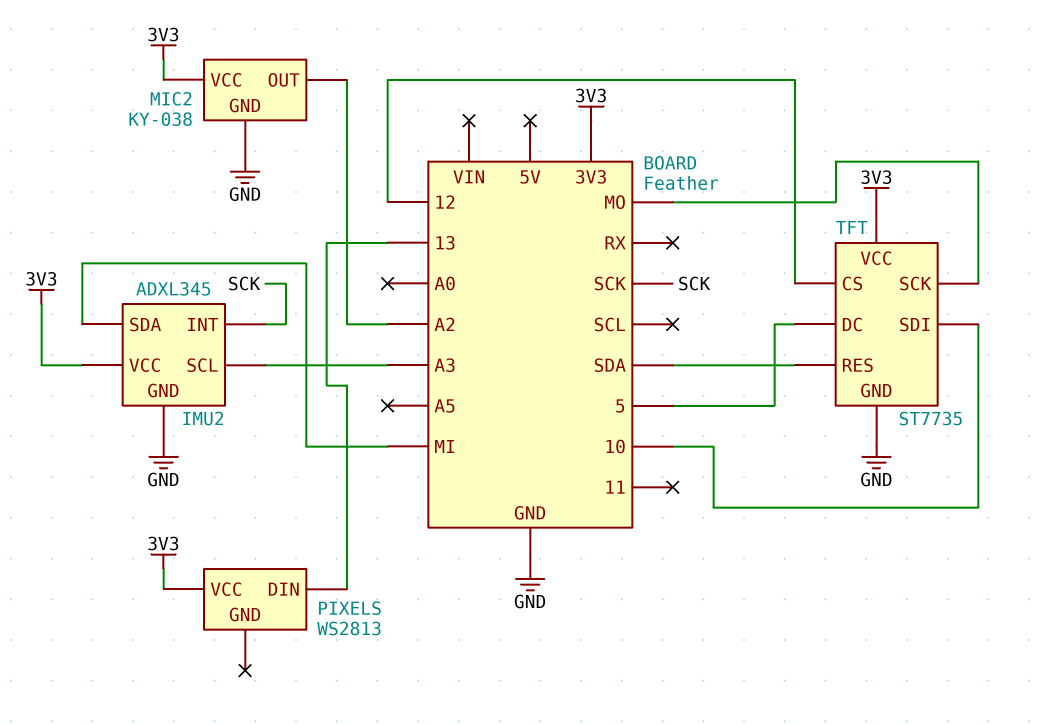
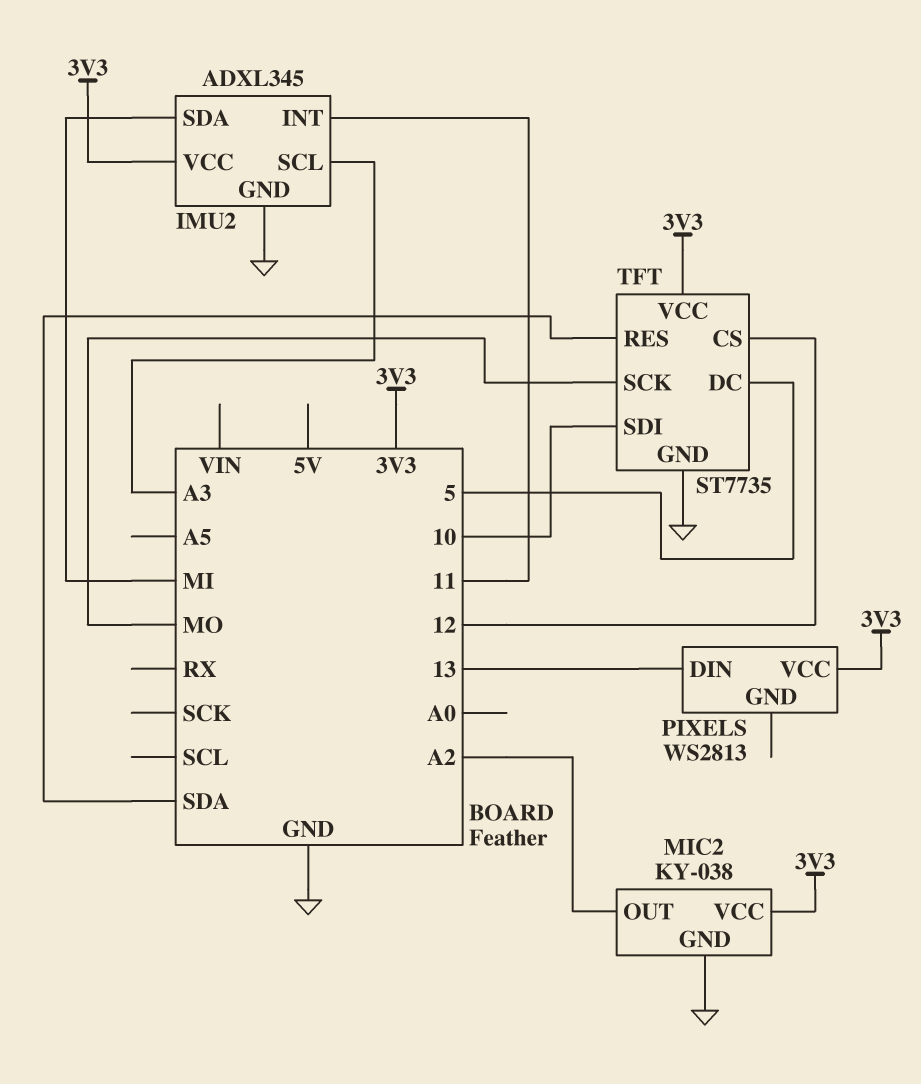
IMU2 pin INT: SCK -> 11

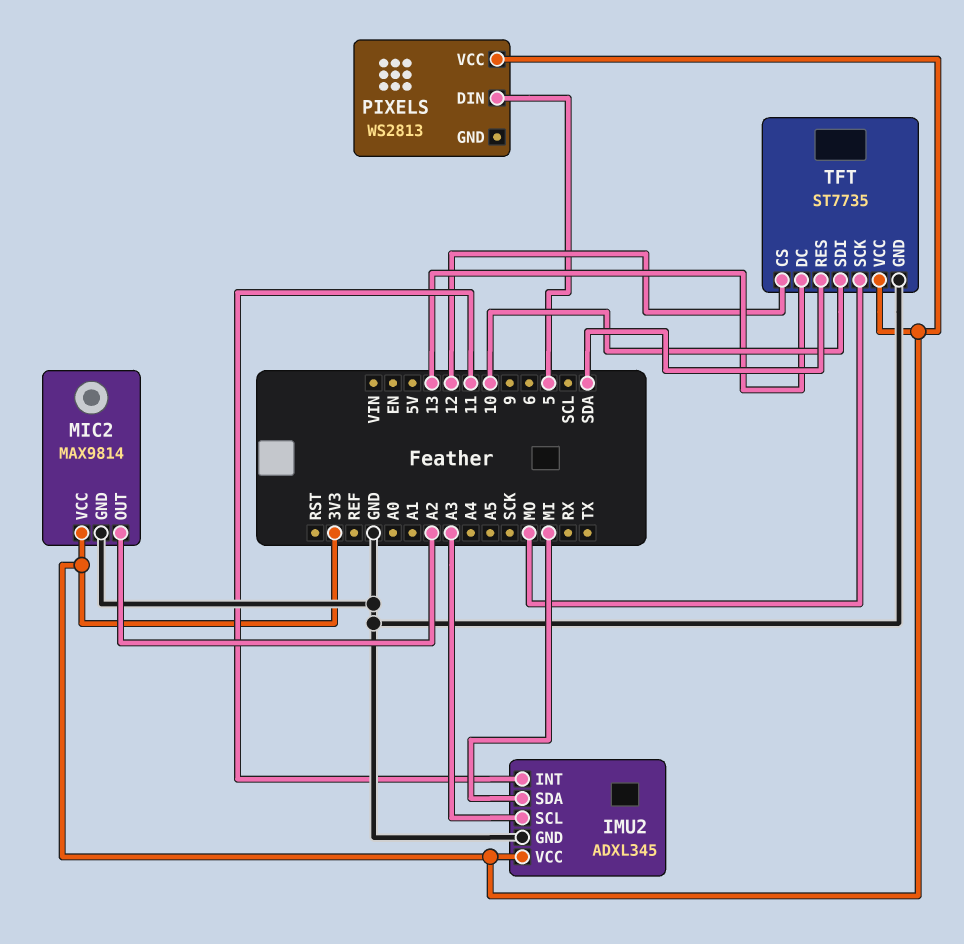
MIC2: KY-038 -> MAX9814
PIXELS pin DIN: 13 -> 5
TFT pin DC: 5 -> 13

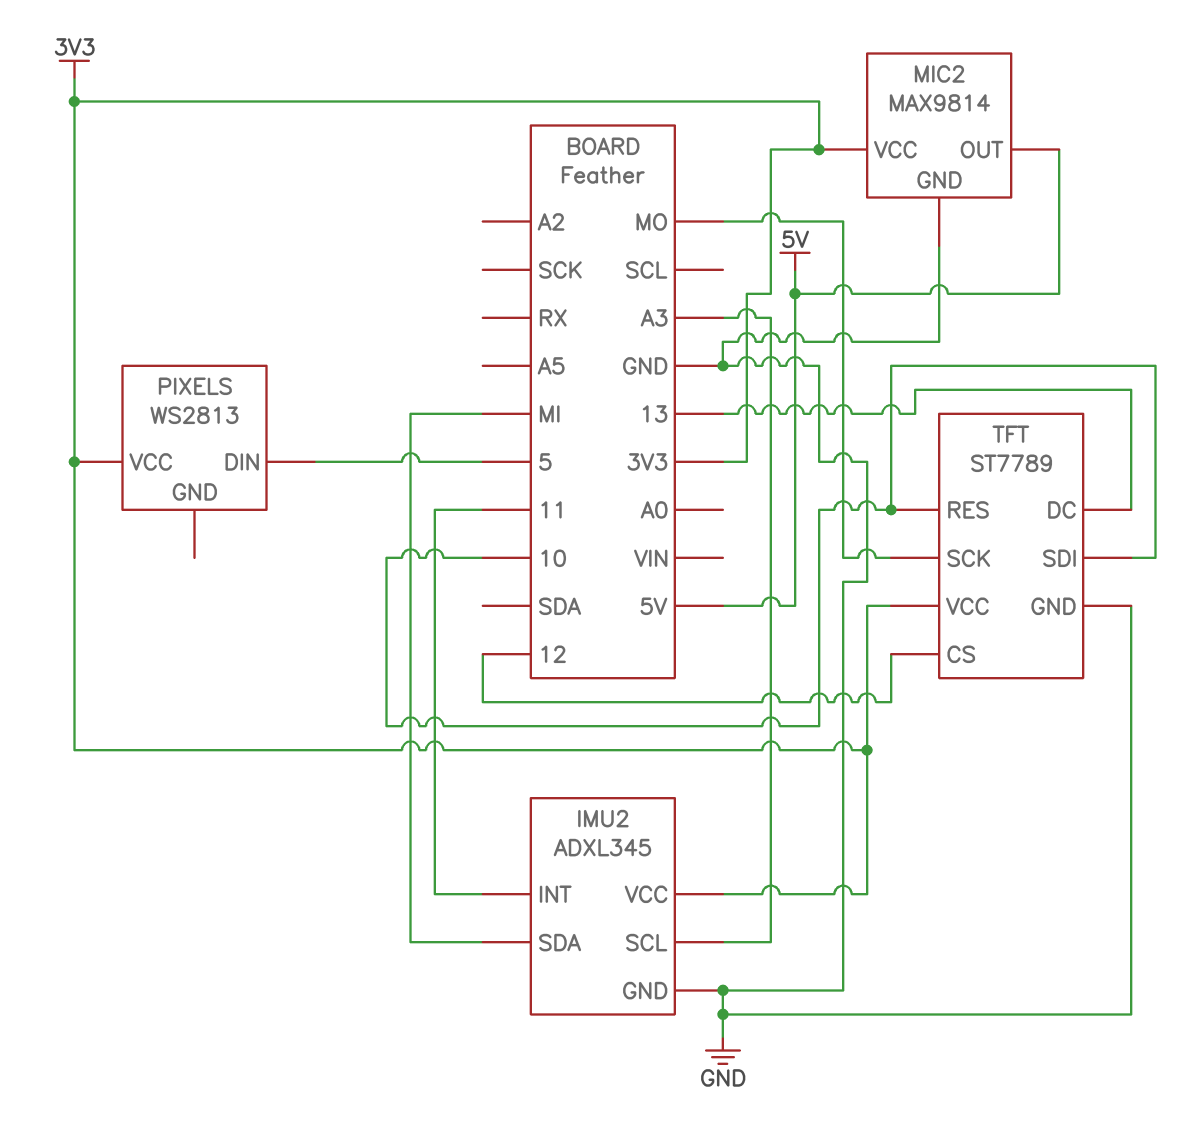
MIC2 pin OUT: A2 -> 5V
TFT: ST7735 -> ST7789
TFT pin RES: SDA -> 10

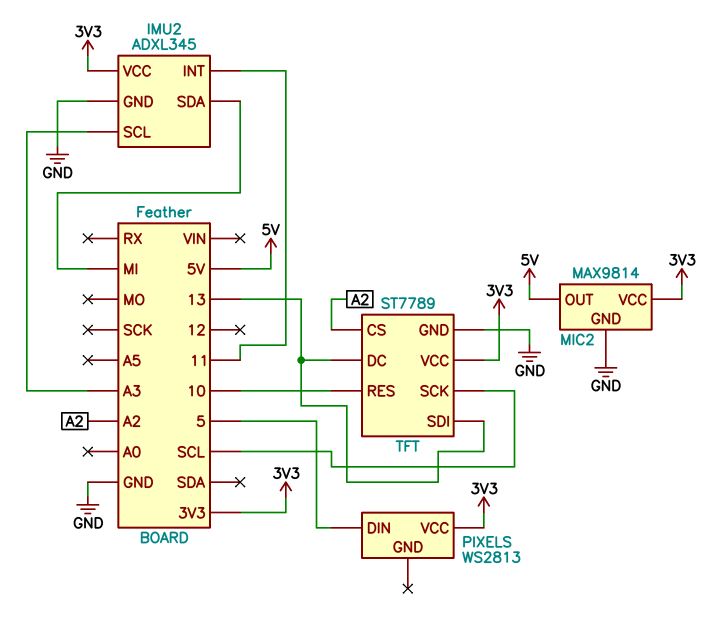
TFT pin CS: 12 -> A2
TFT pin SCK: MO -> SCL
TFT pin SDI: 10 -> 13

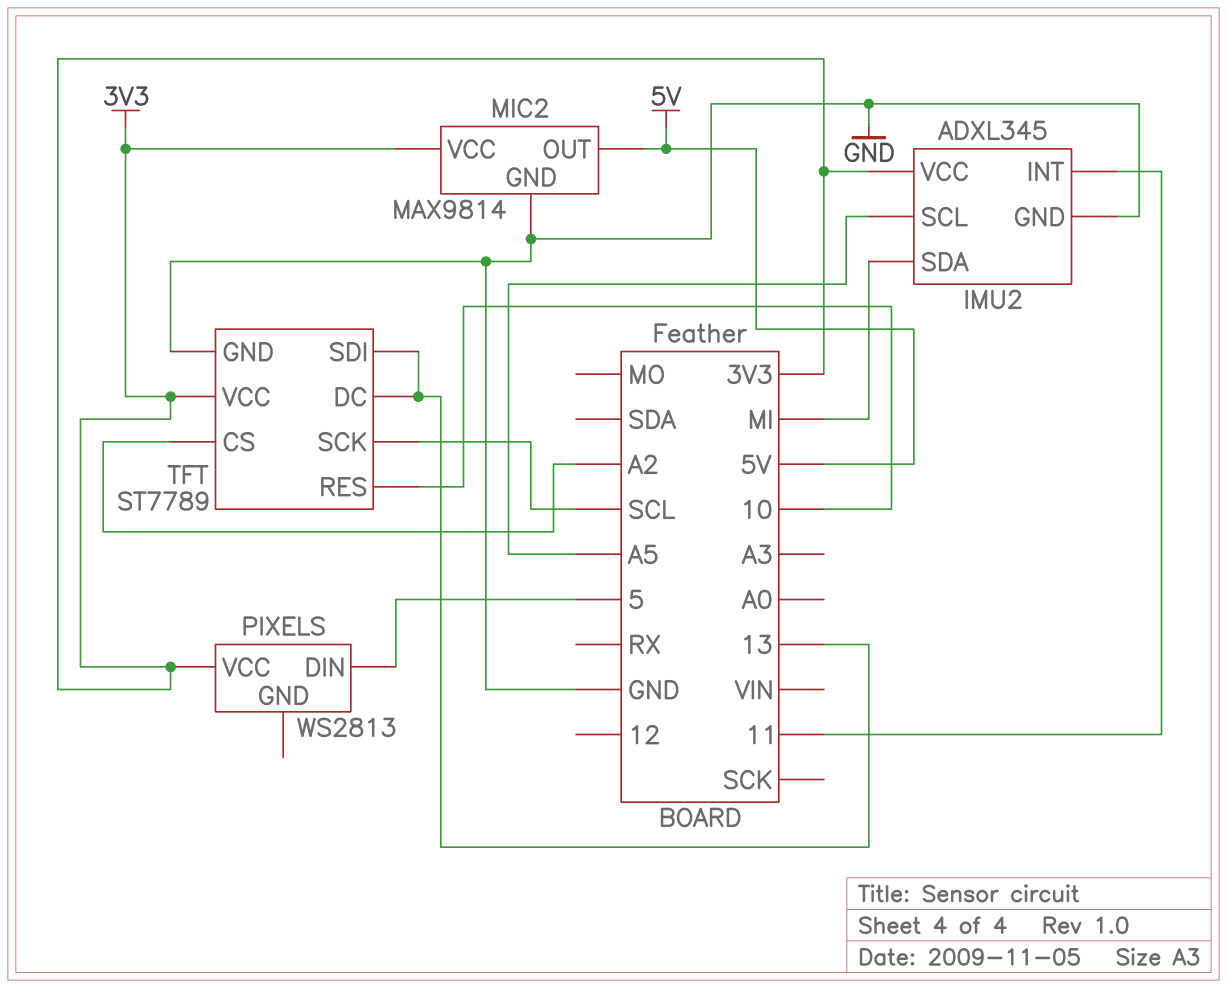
IMU2 pin SCL: A3 -> A5

